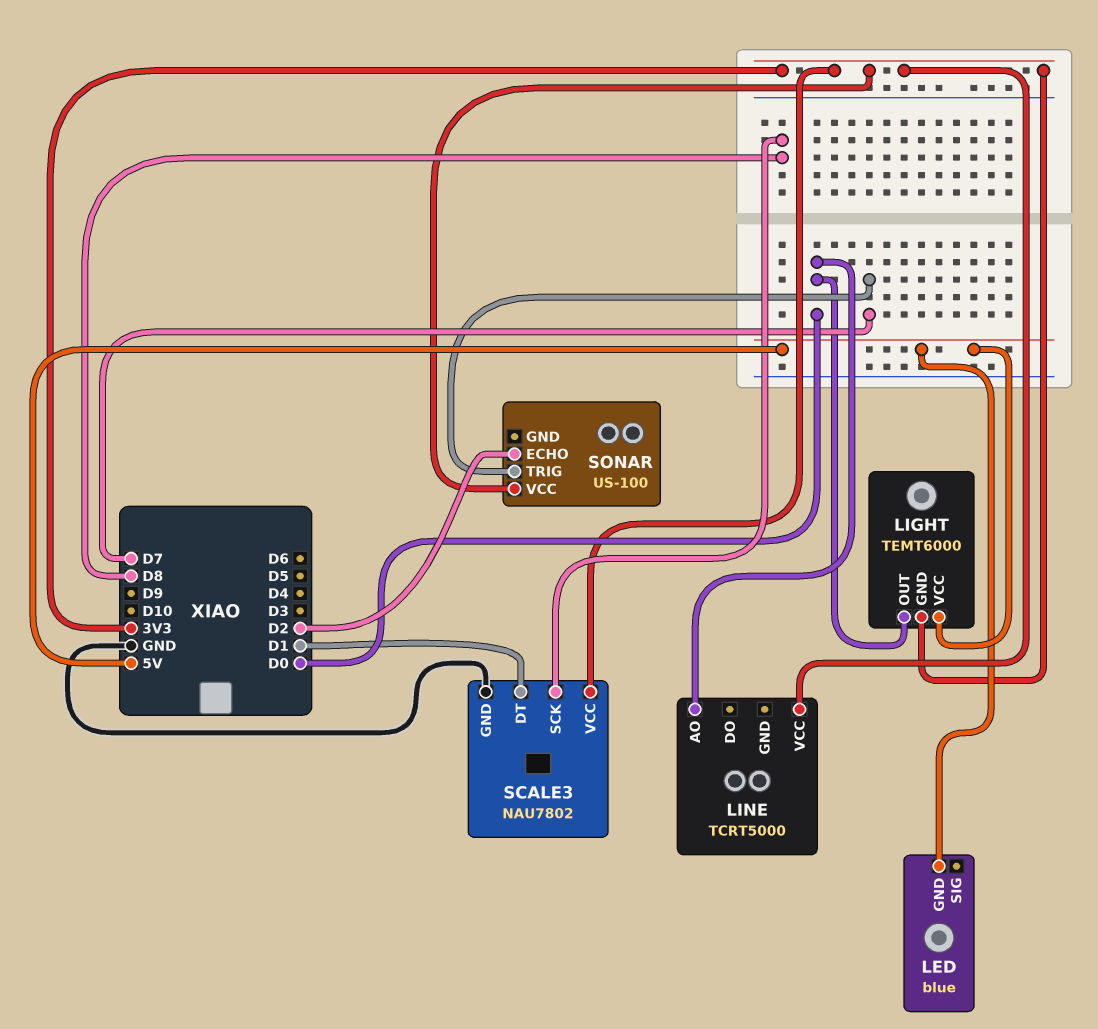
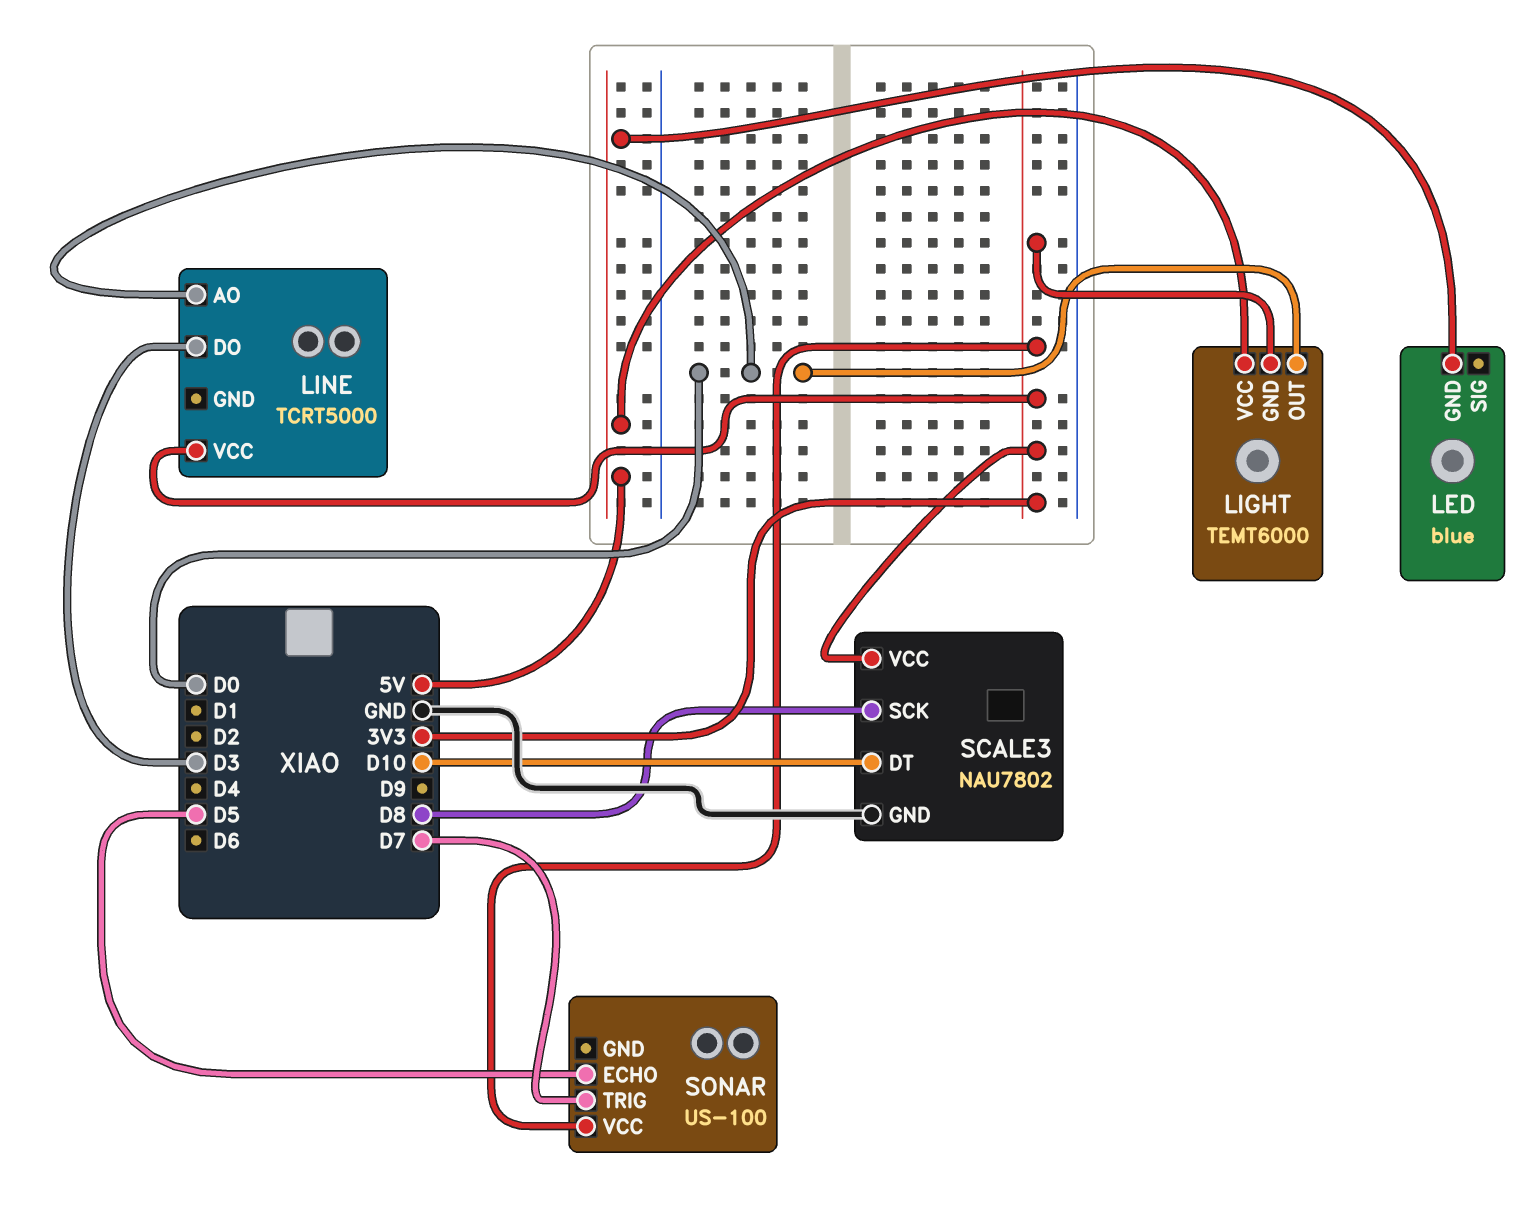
LINE pin DO: none -> D3
SCALE3 pin DT: D1 -> D10
SONAR pin ECHO: D2 -> D5

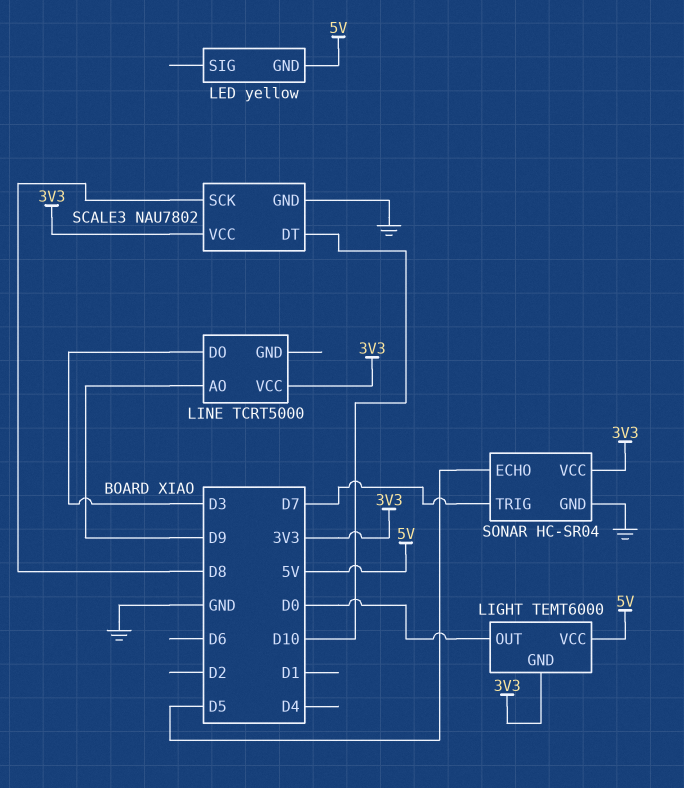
LED: blue -> yellow
LINE pin AO: D0 -> D9
SONAR: US-100 -> HC-SR04
SONAR pin GND: none -> GND

